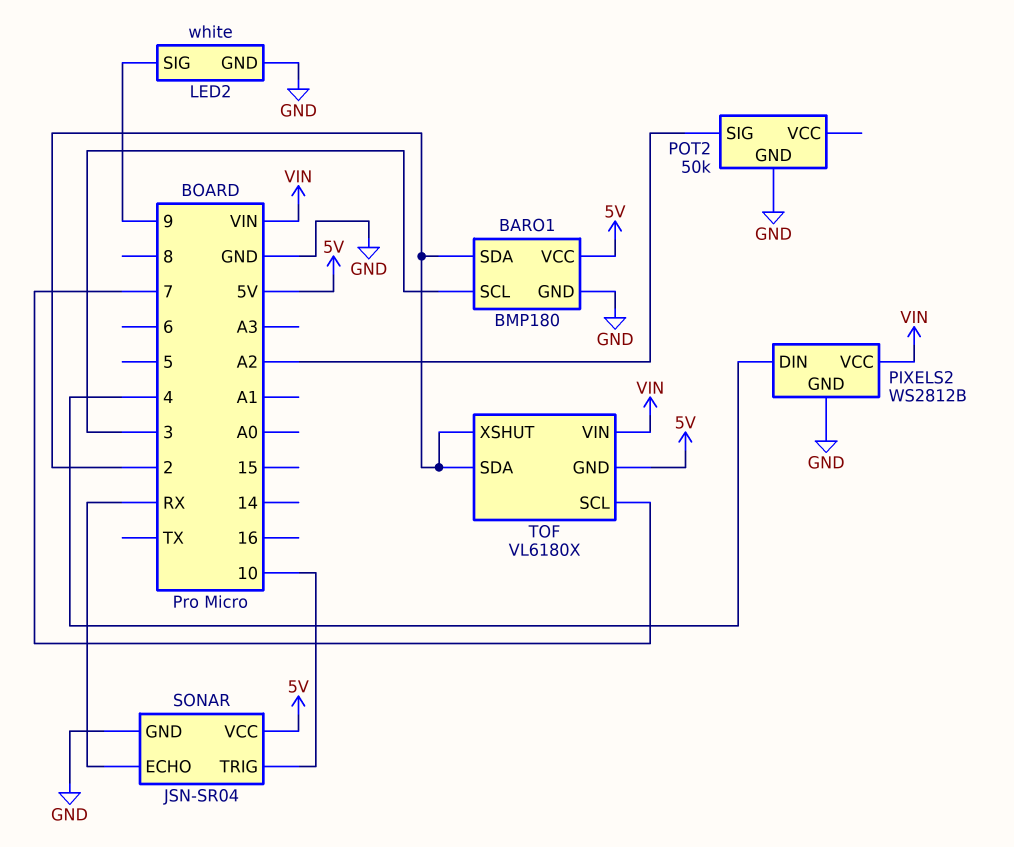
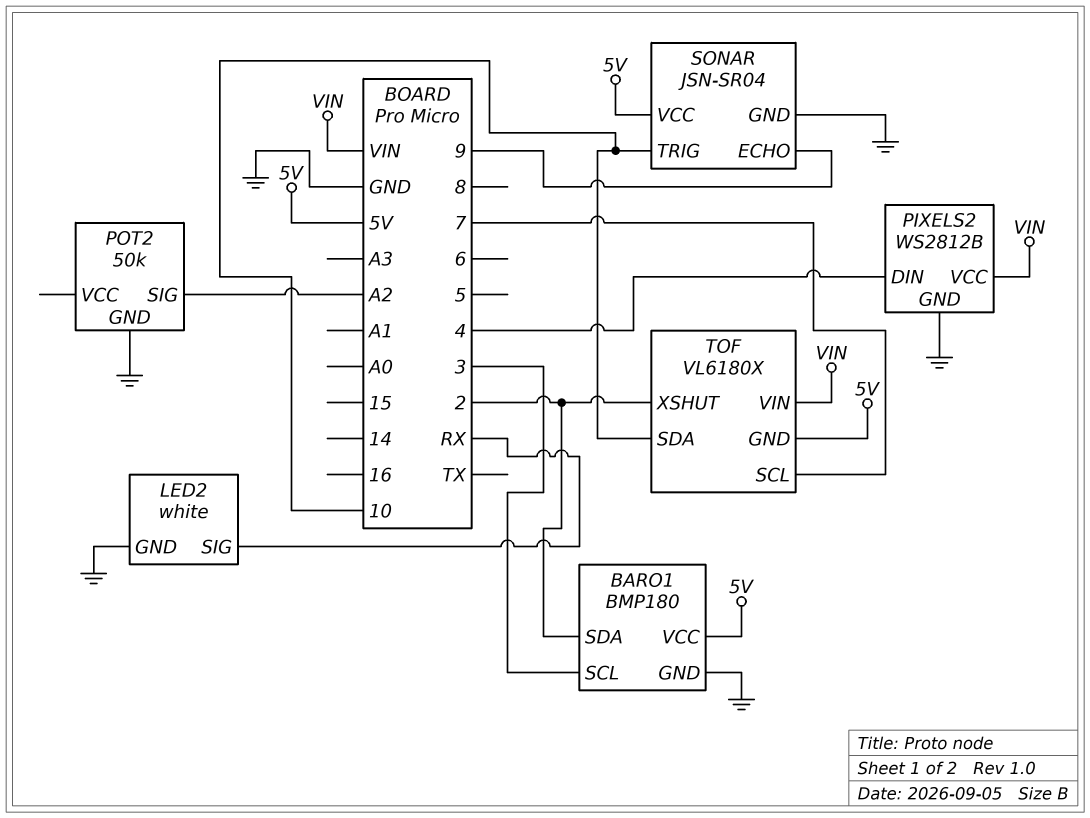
LED2 pin SIG: 9 -> RX
SONAR pin ECHO: RX -> 9
TOF pin SDA: 2 -> 10

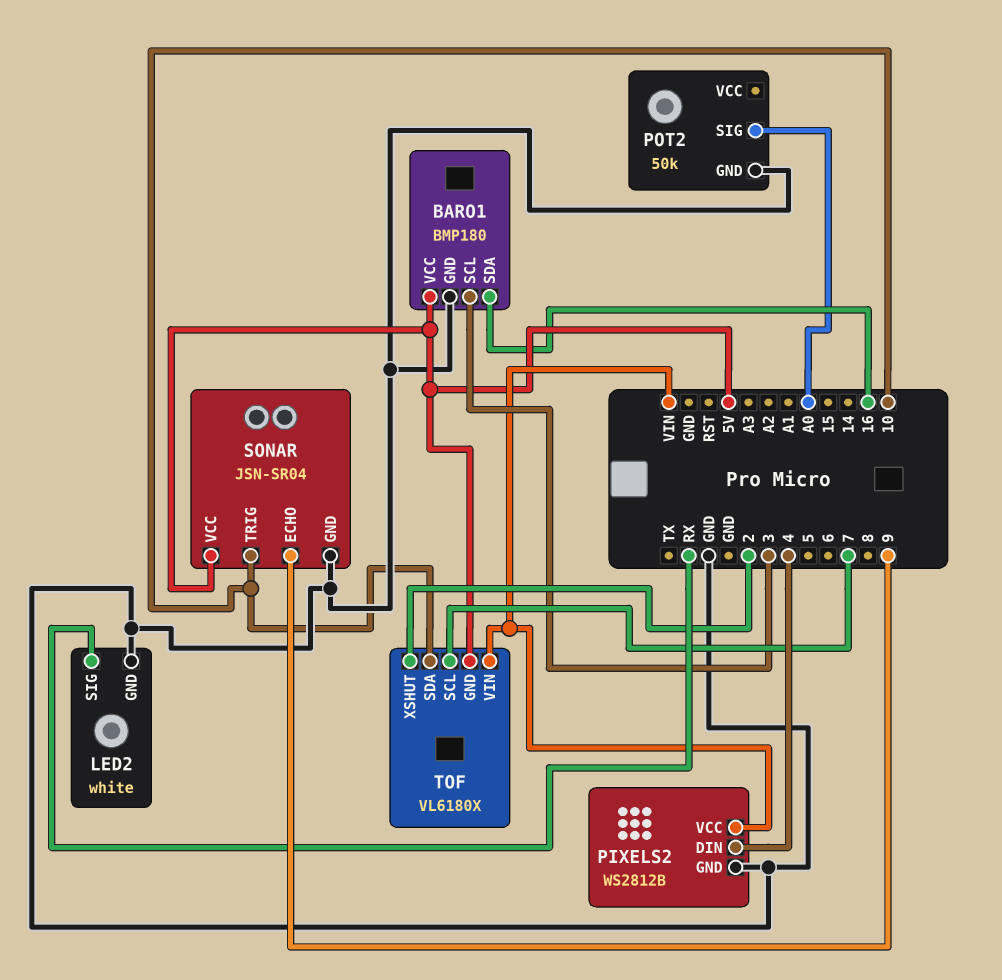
BARO1 pin SDA: 2 -> 16
POT2 pin SIG: A2 -> A0

